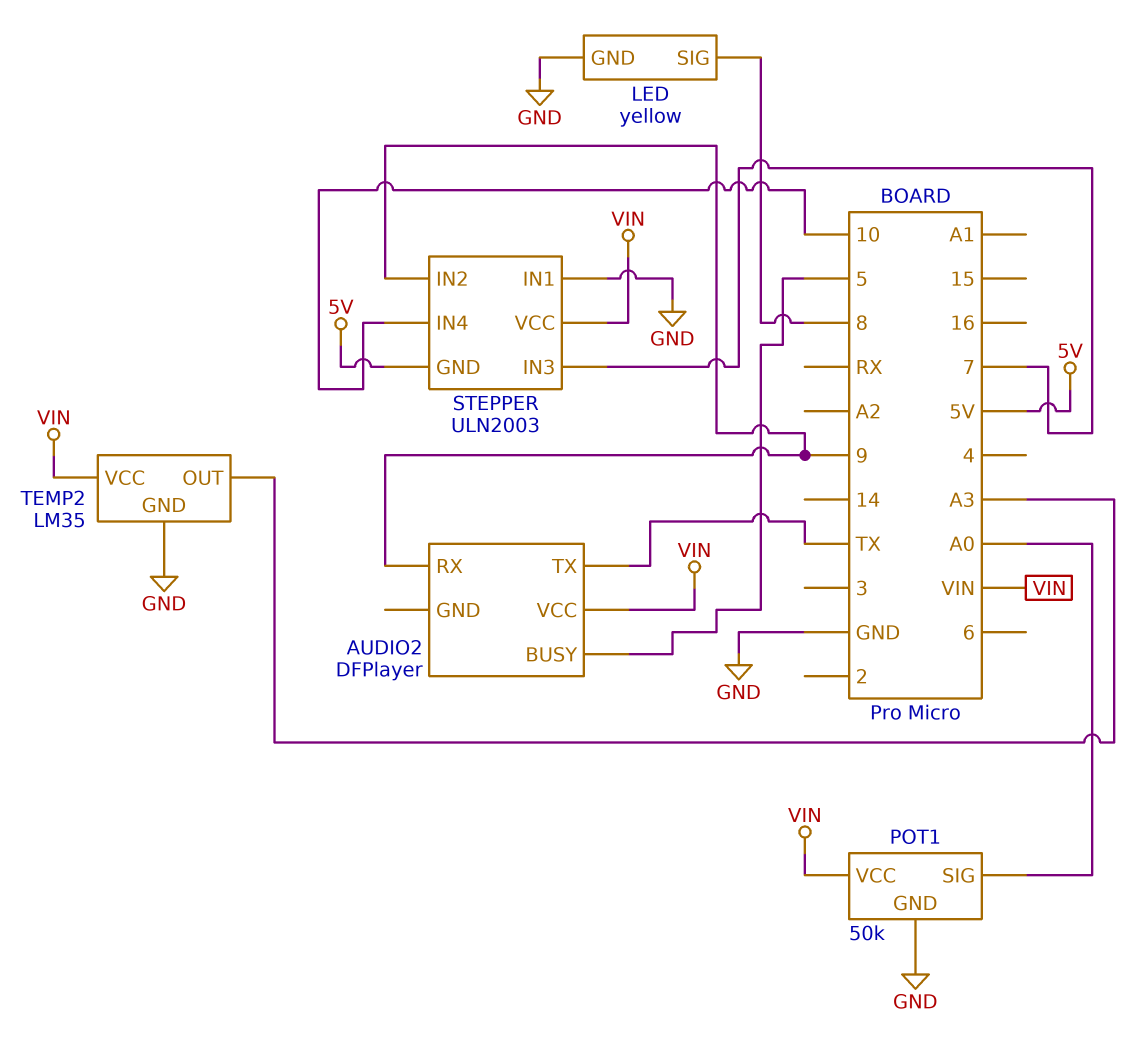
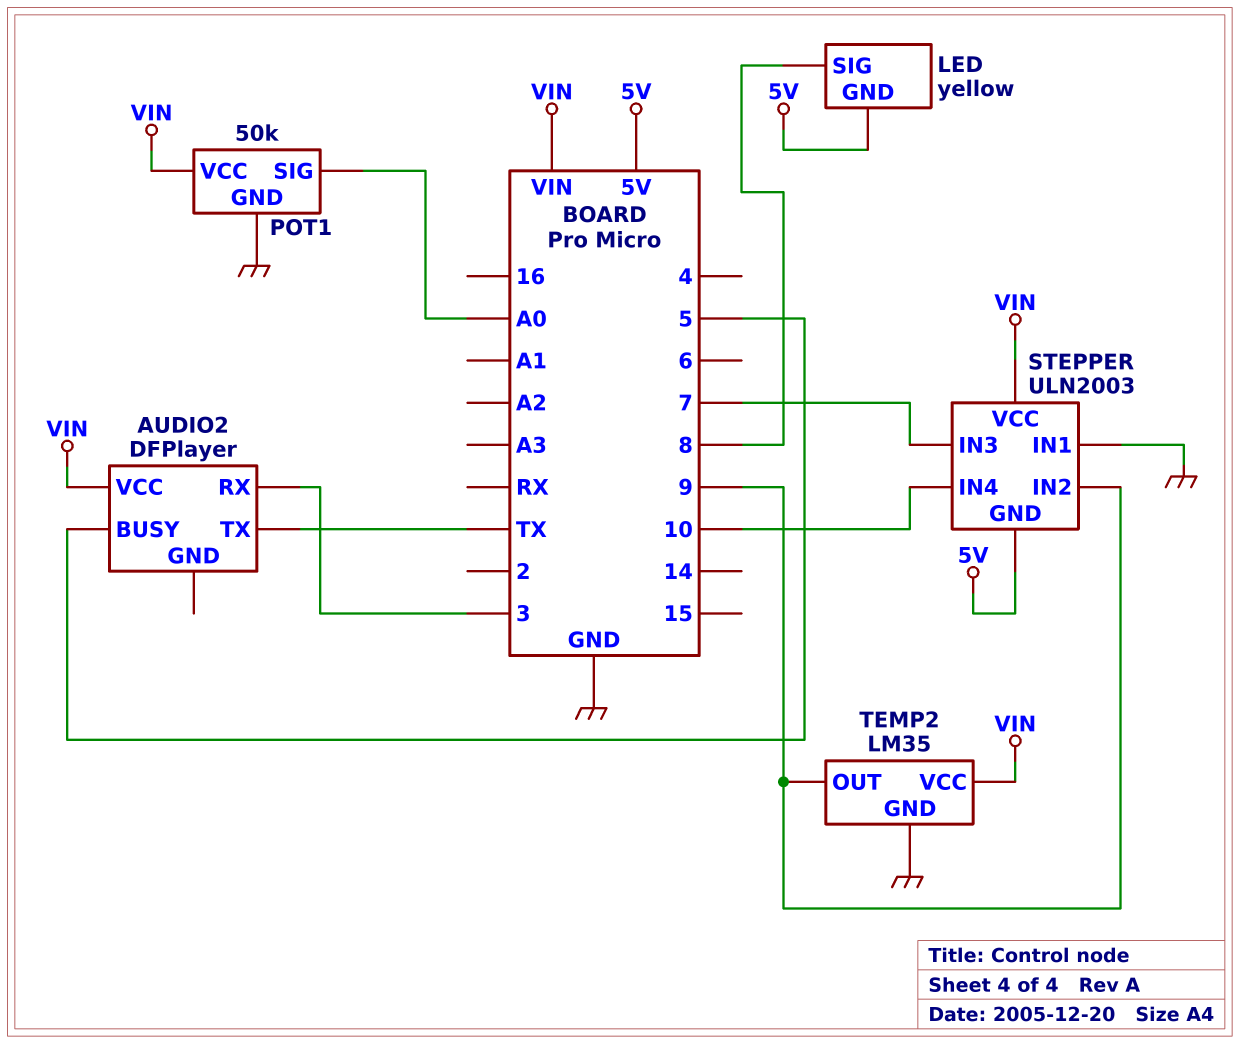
AUDIO2 pin RX: 9 -> 3
LED pin GND: GND -> 5V
TEMP2 pin OUT: A3 -> 9

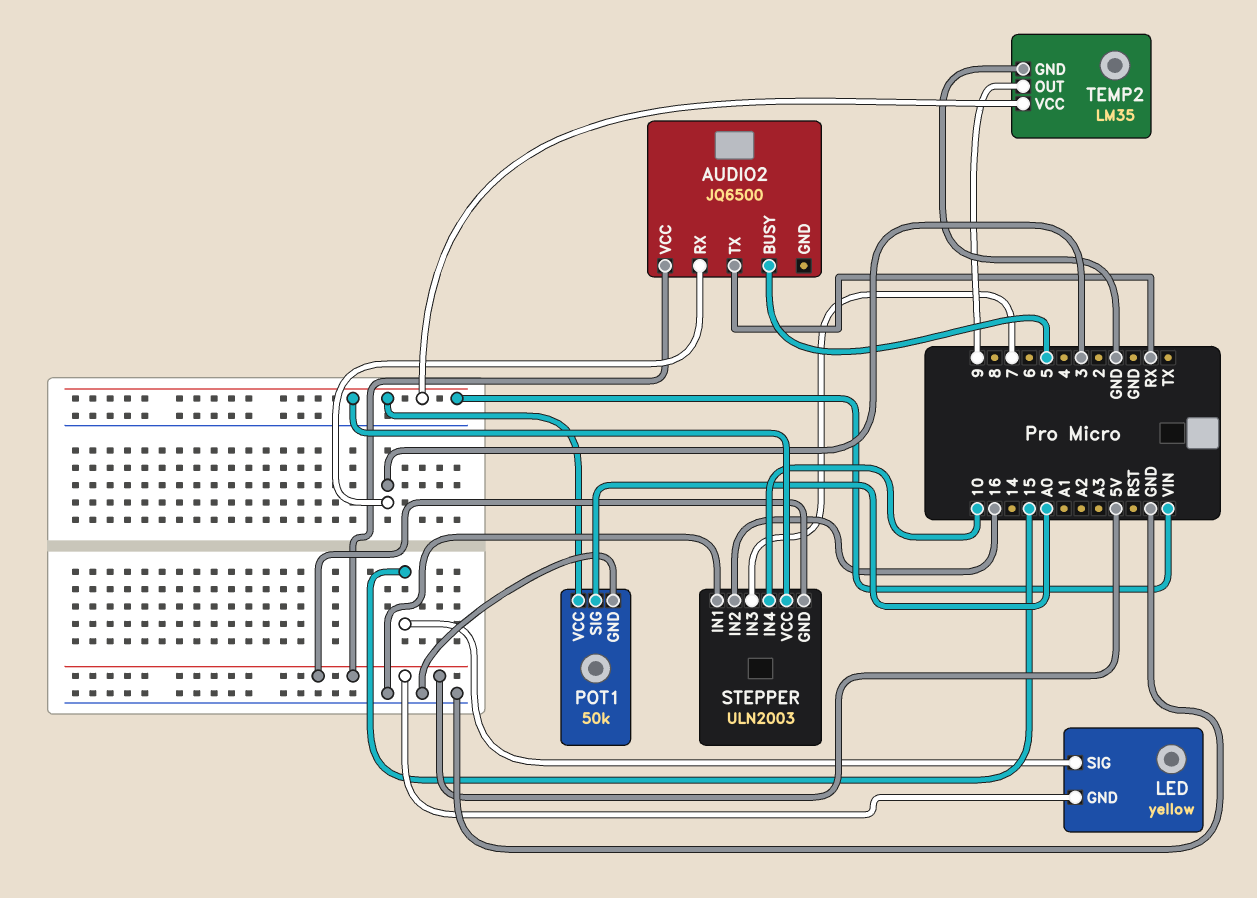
AUDIO2: DFPlayer -> JQ6500
AUDIO2 pin TX: TX -> RX
AUDIO2 pin VCC: VIN -> 5V
LED pin SIG: 8 -> 15
STEPPER pin IN2: 9 -> 16

